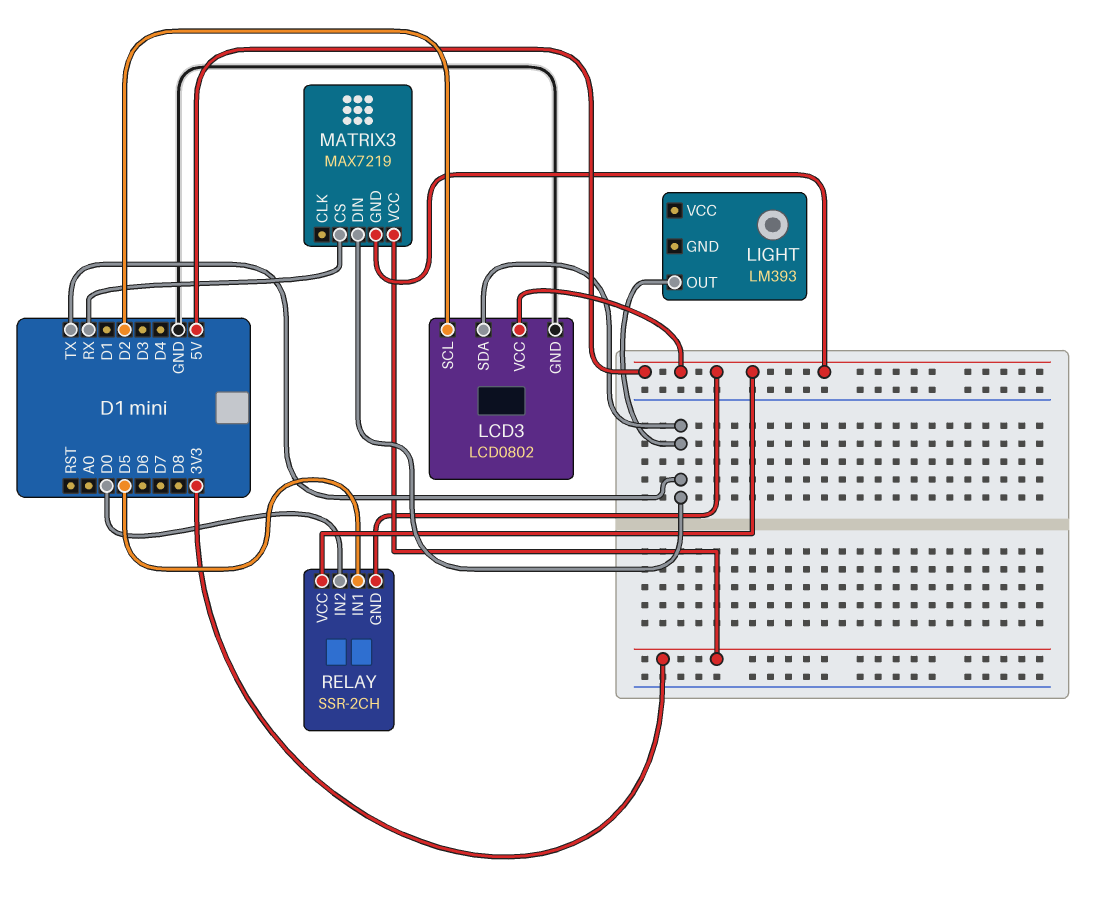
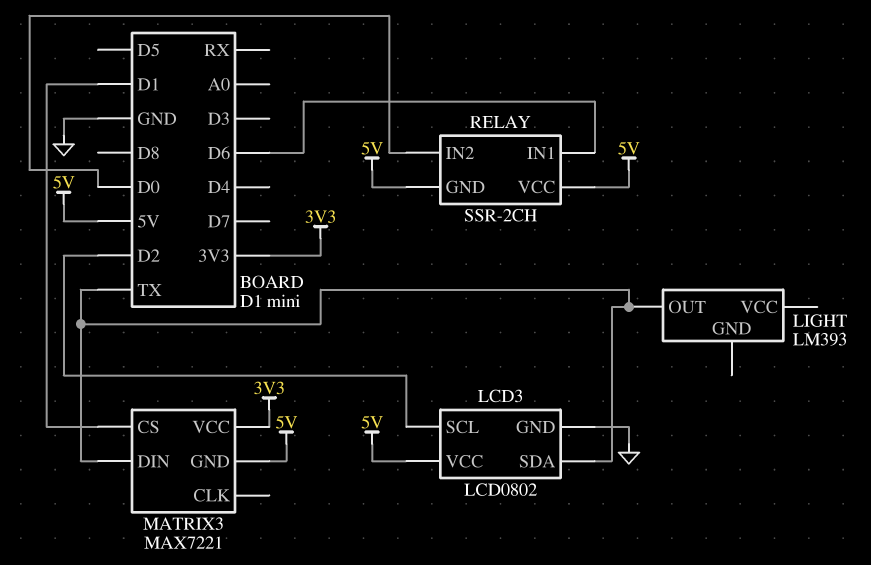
MATRIX3: MAX7219 -> MAX7221
MATRIX3 pin CS: RX -> D1
RELAY pin IN1: D5 -> D6

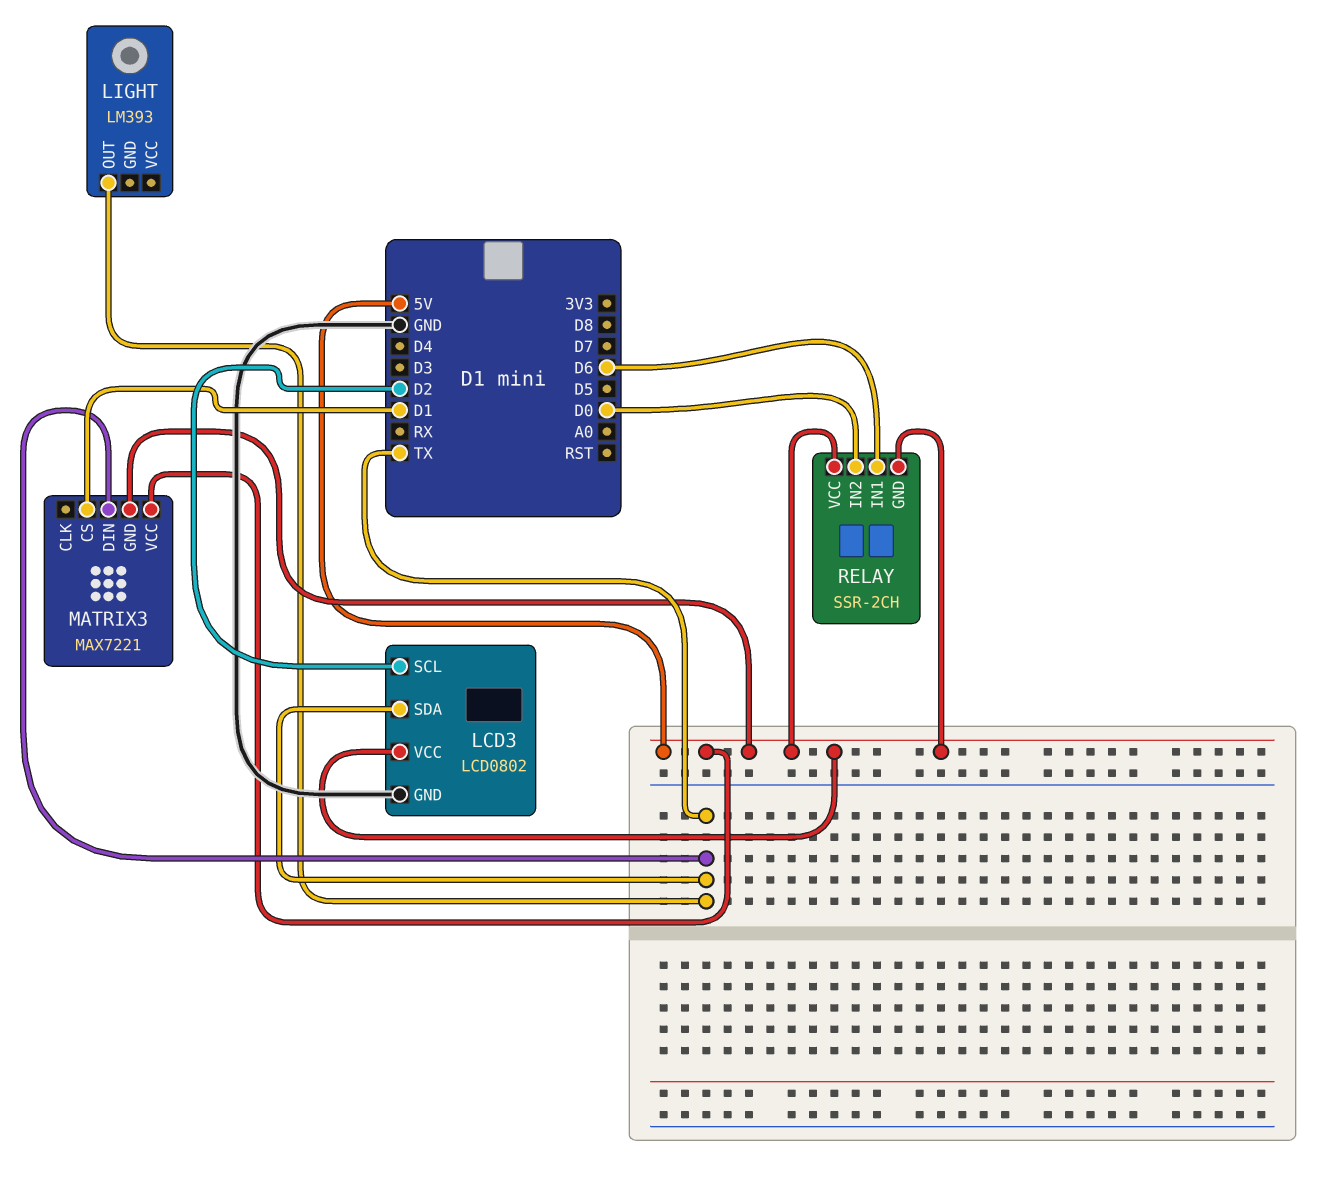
MATRIX3 pin VCC: 3V3 -> 5V

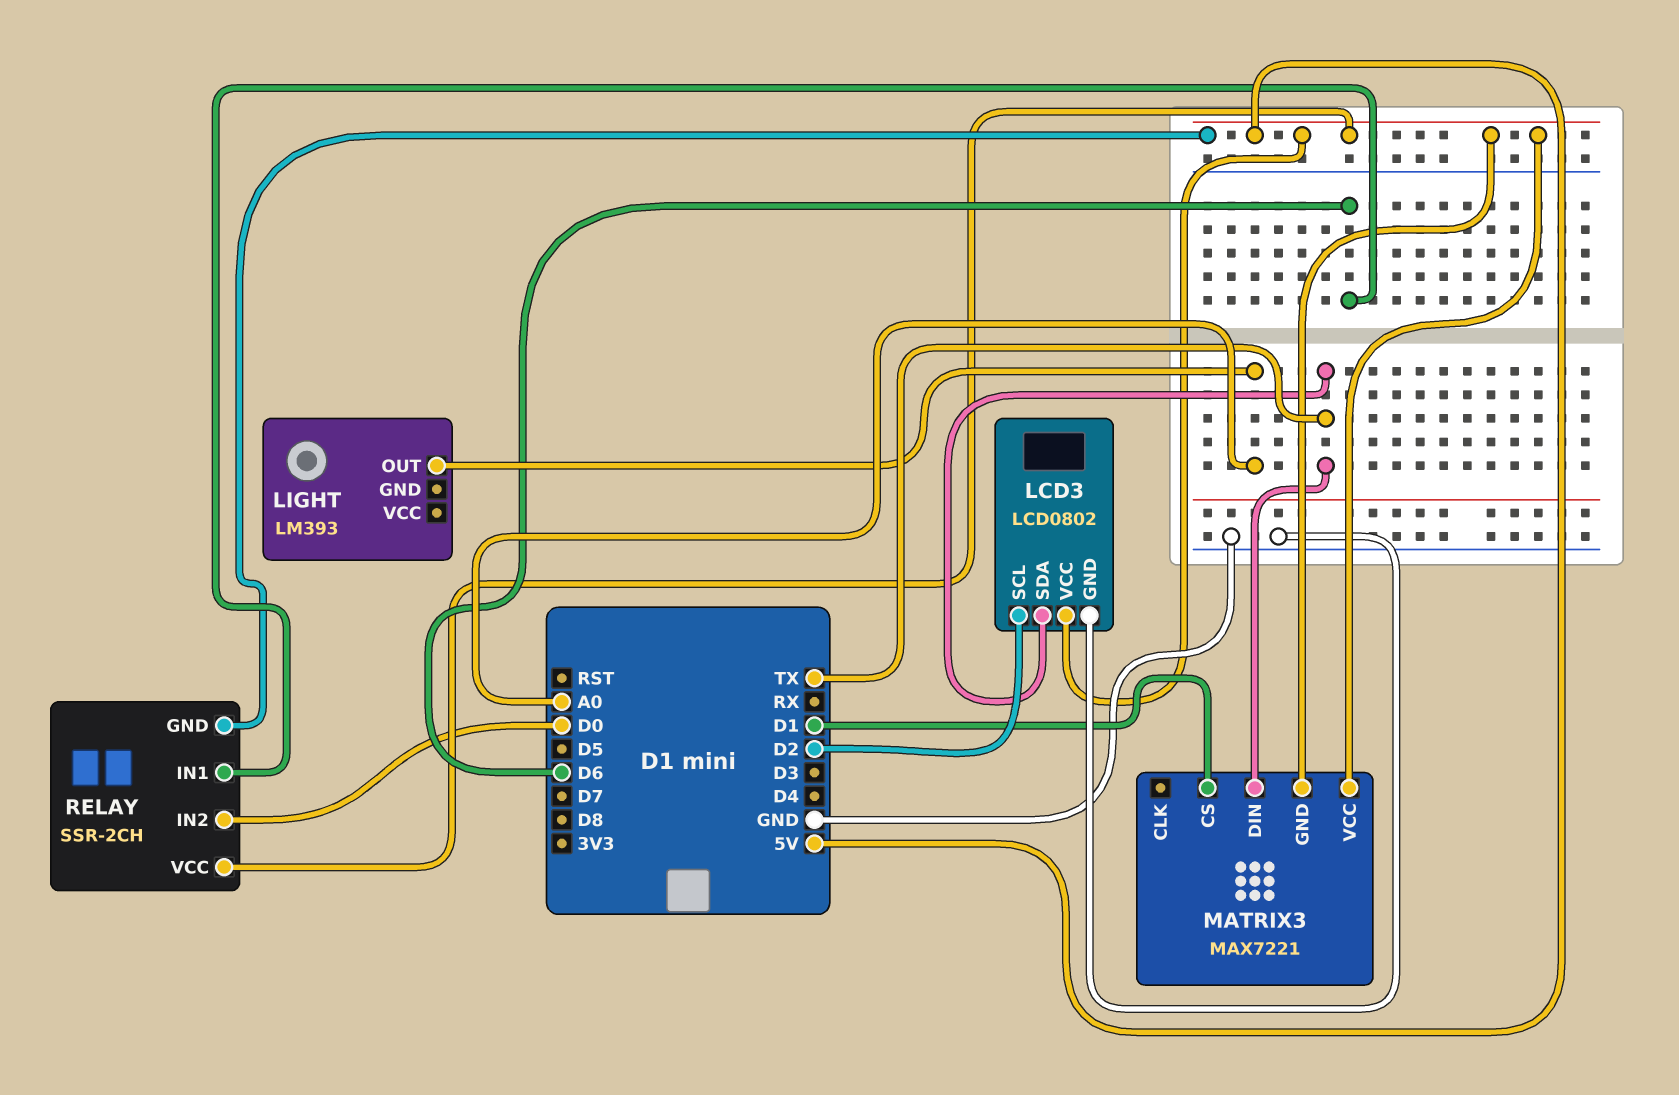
LIGHT pin OUT: TX -> A0

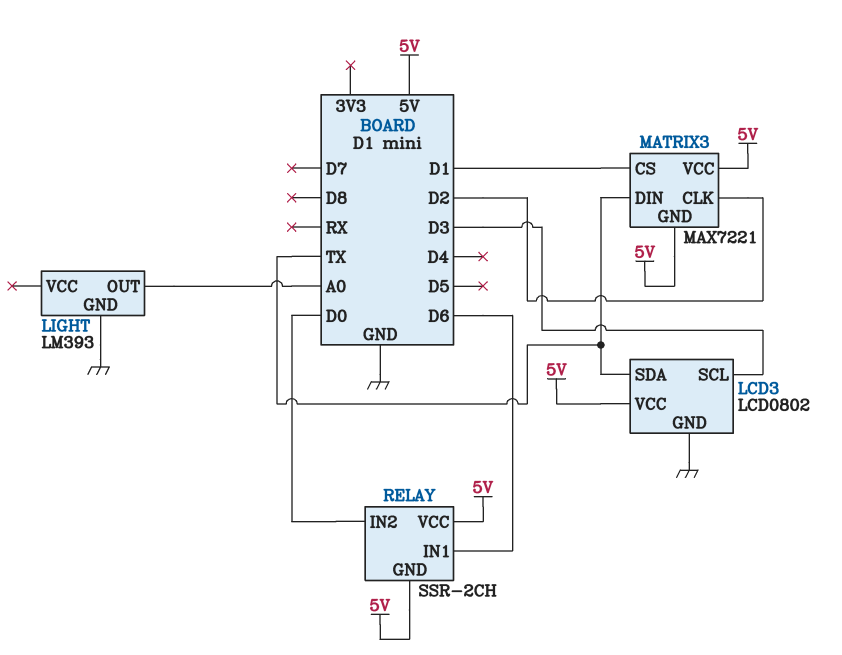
LCD3 pin SCL: D2 -> D3
LIGHT pin GND: none -> GND
MATRIX3 pin CLK: none -> D2

